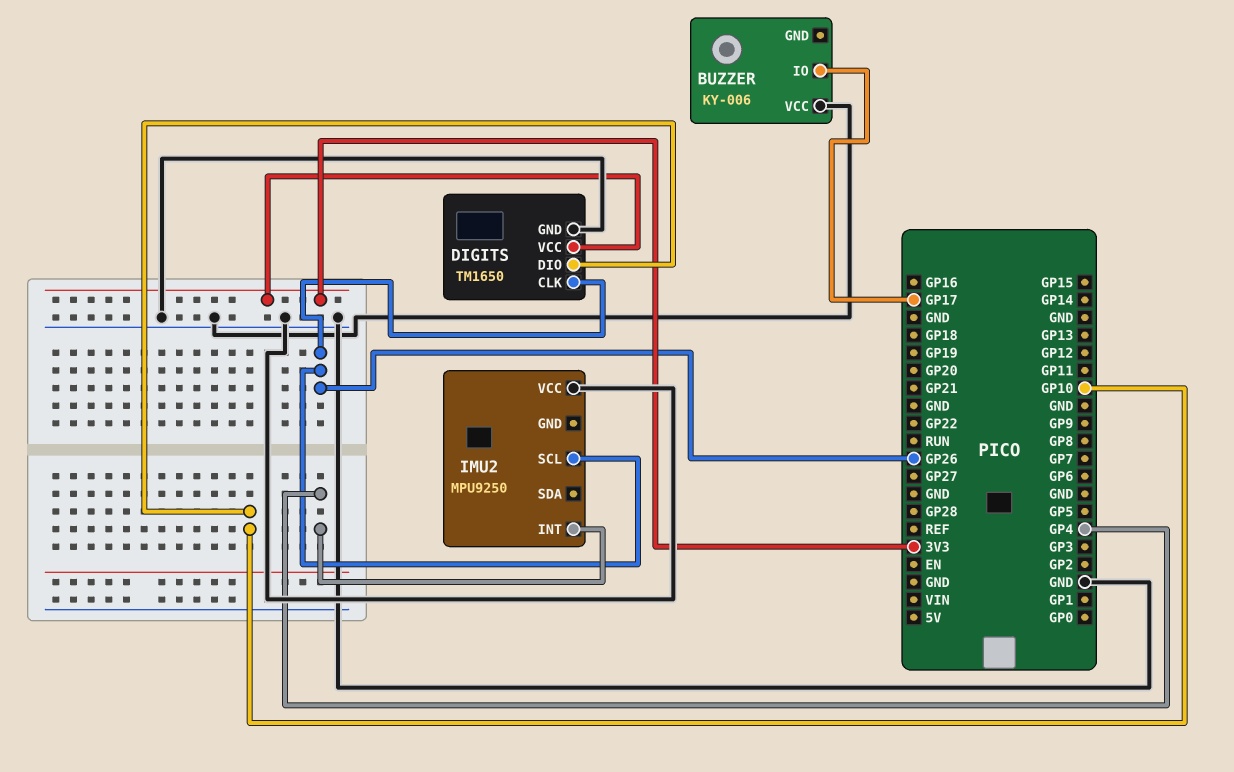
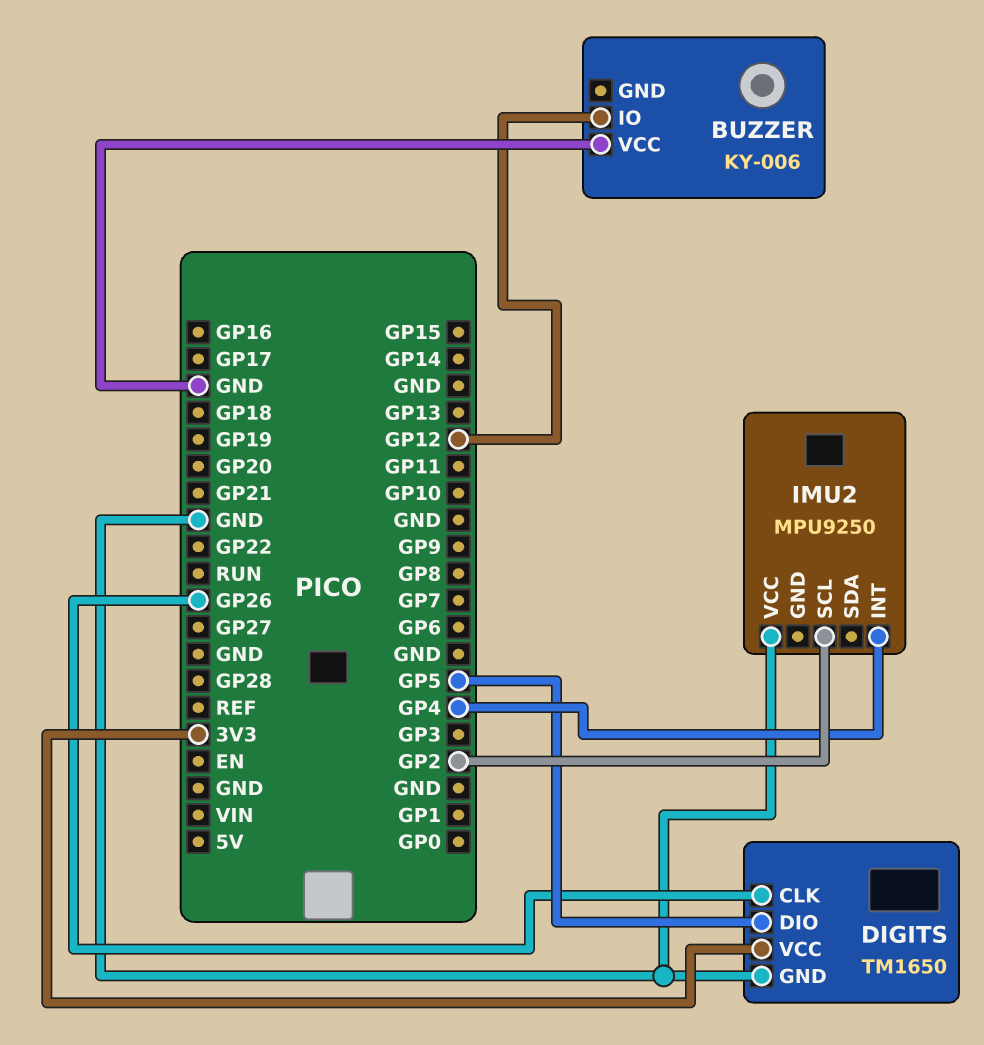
BUZZER pin IO: GP17 -> GP12
DIGITS pin DIO: GP10 -> GP5
IMU2 pin SCL: GP26 -> GP2

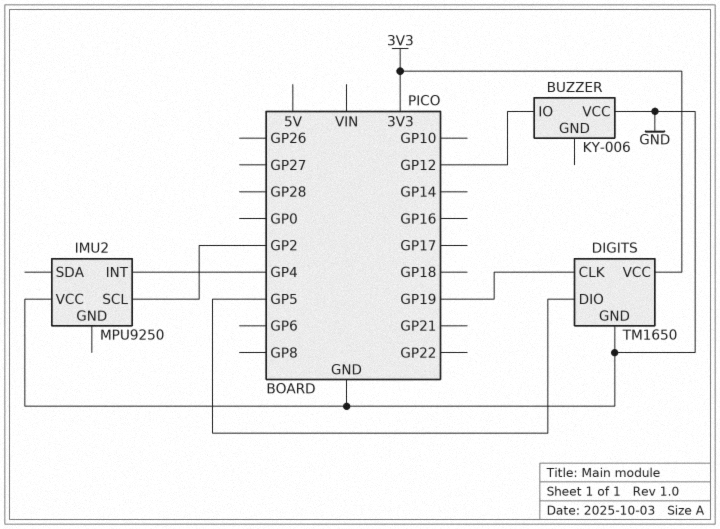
DIGITS pin CLK: GP26 -> GP19

